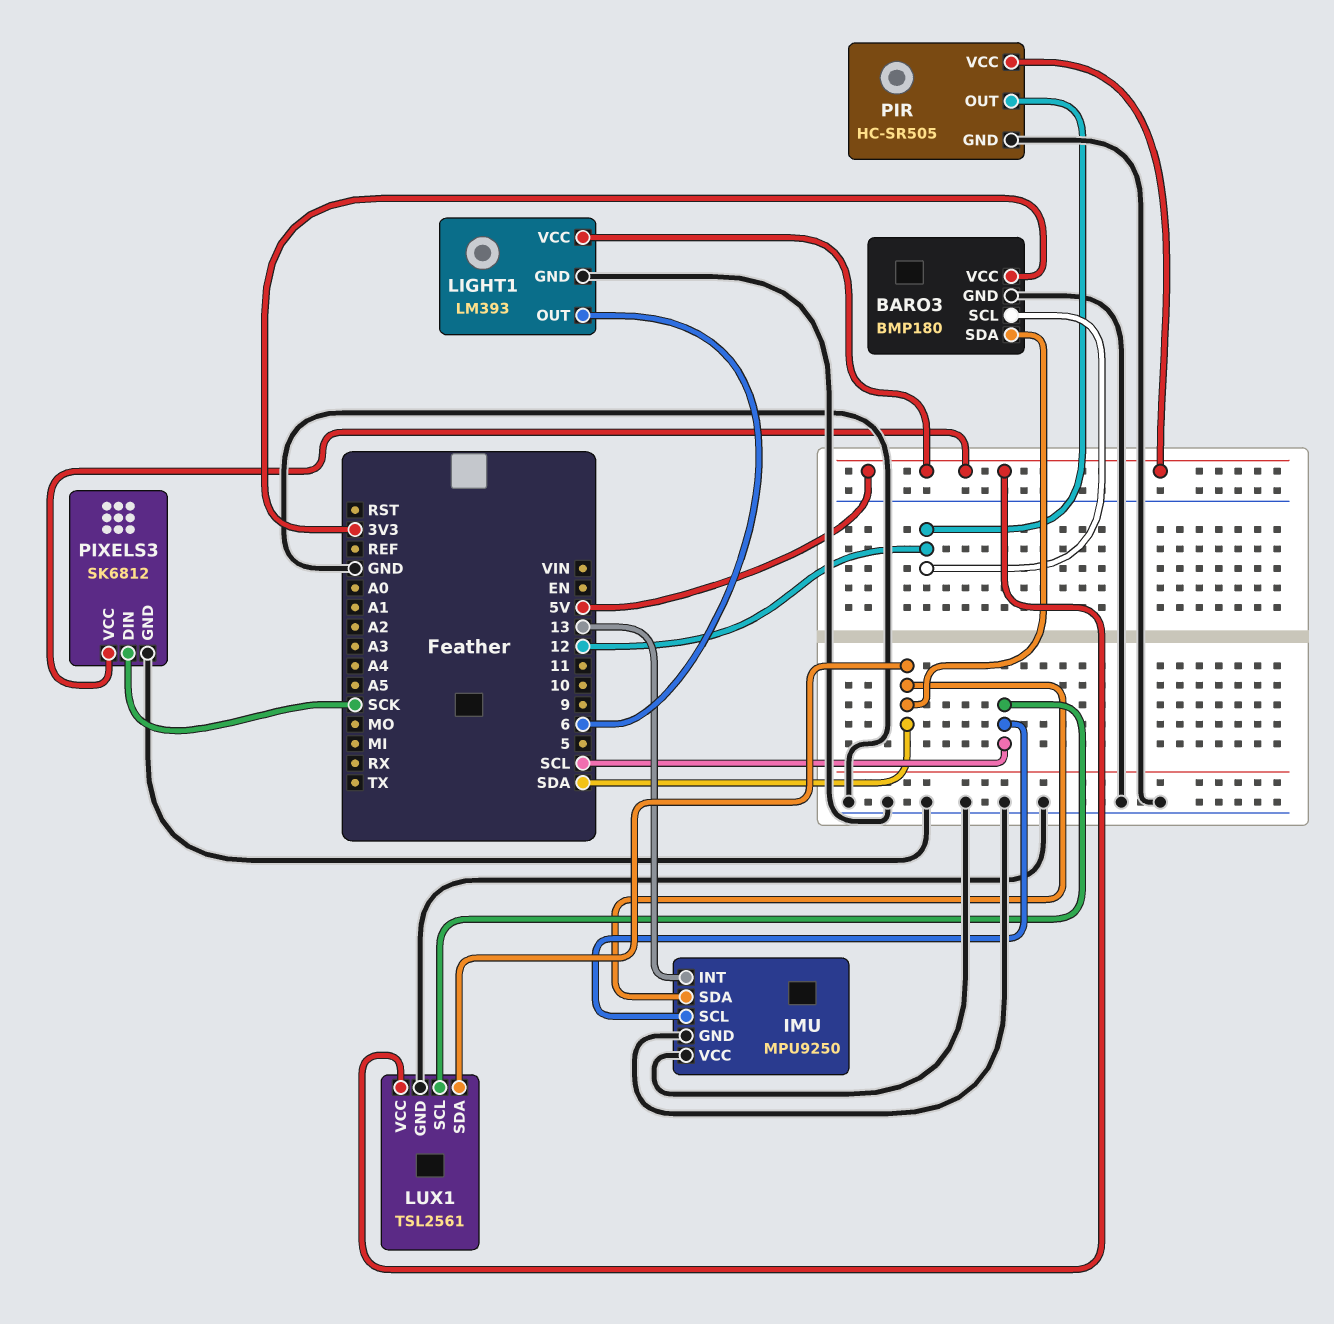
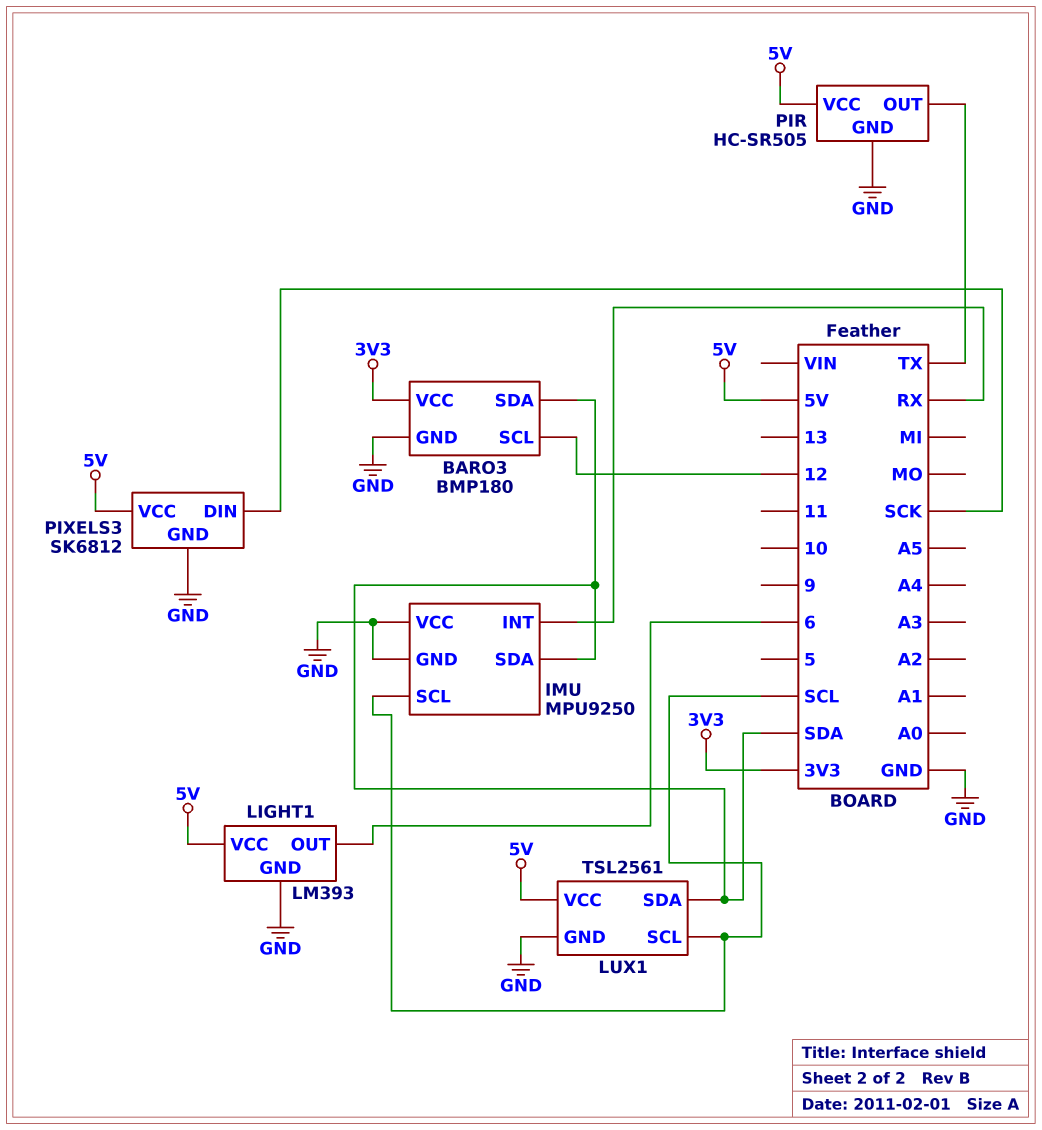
IMU pin INT: 13 -> RX
PIR pin OUT: 12 -> TX

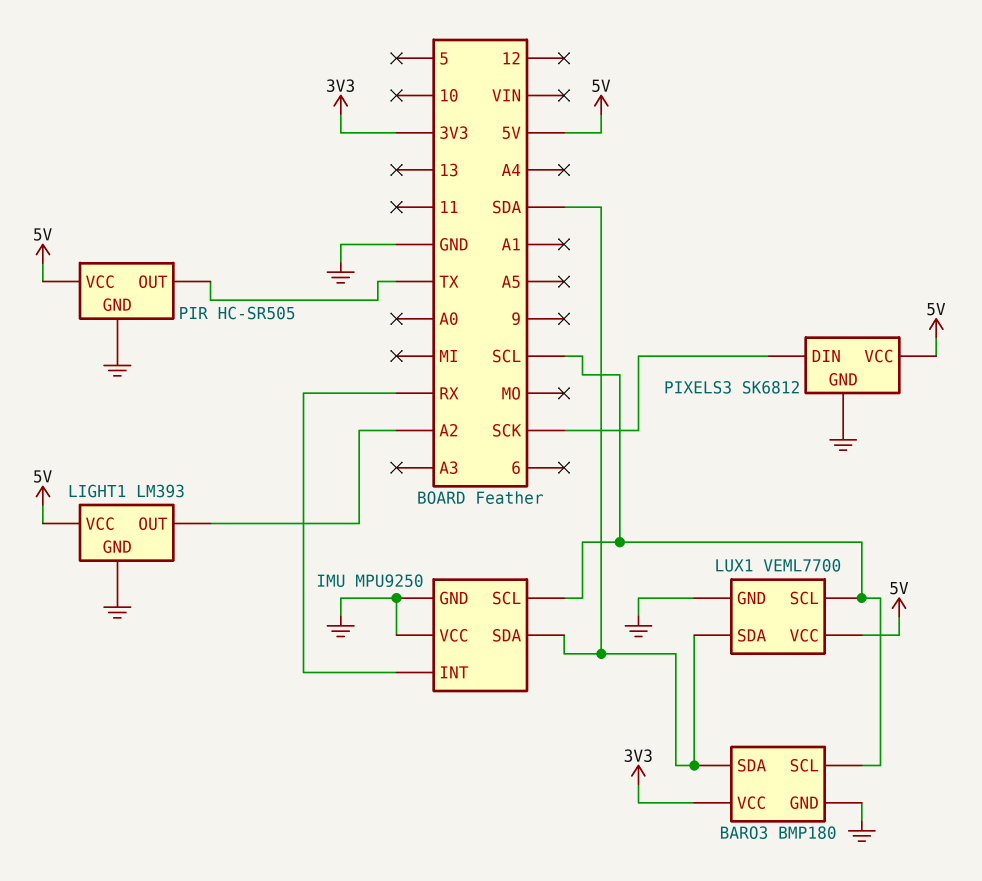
BARO3 pin SCL: 12 -> SCL
LIGHT1 pin OUT: 6 -> A2
LUX1: TSL2561 -> VEML7700

